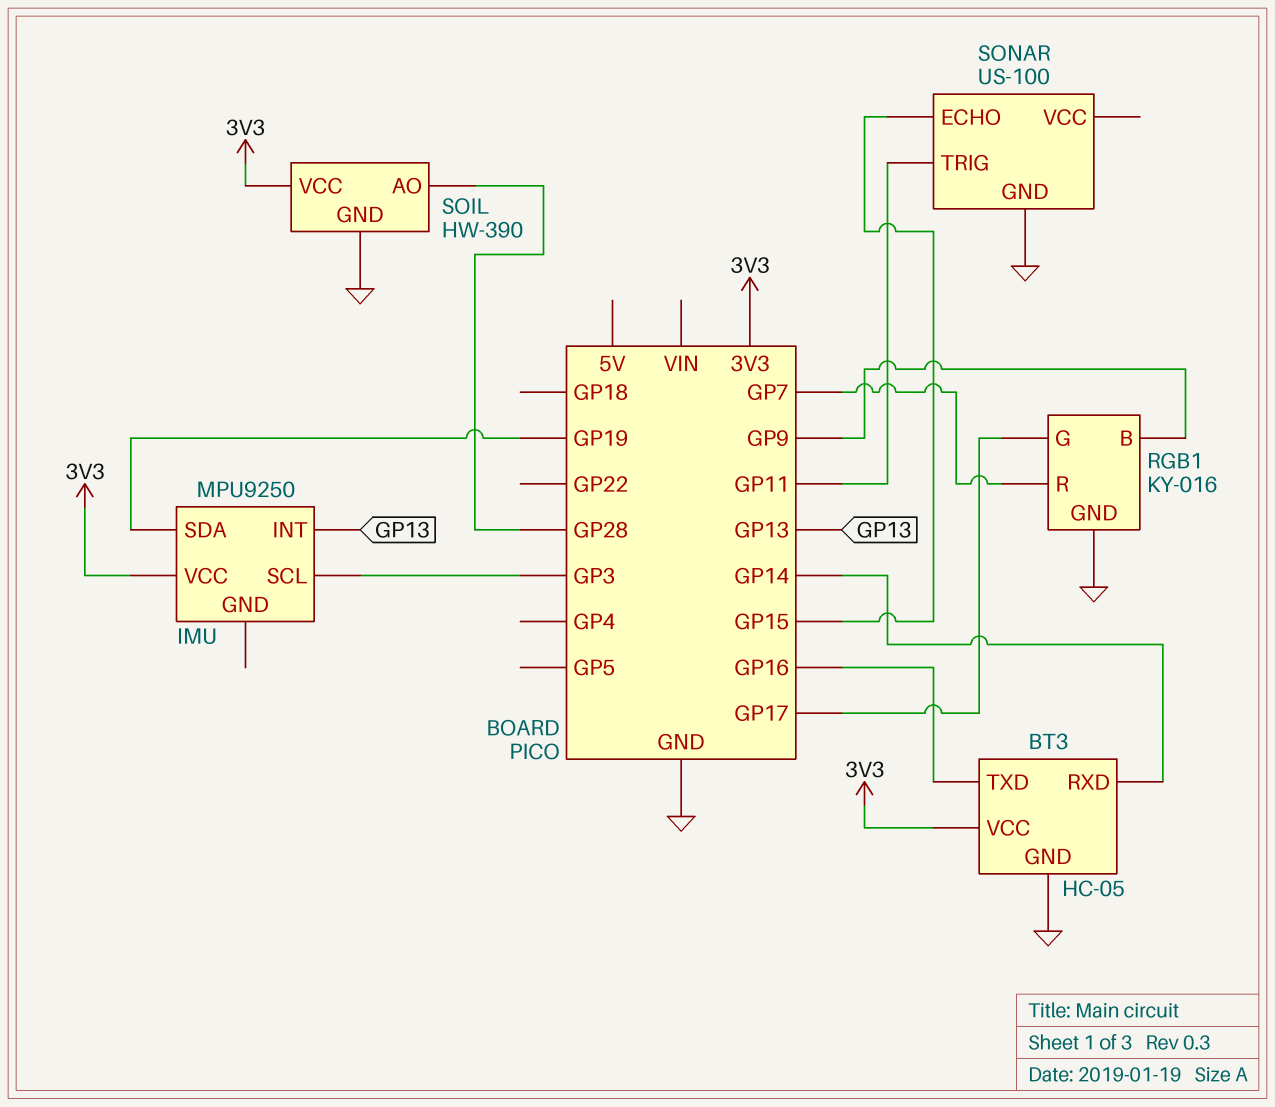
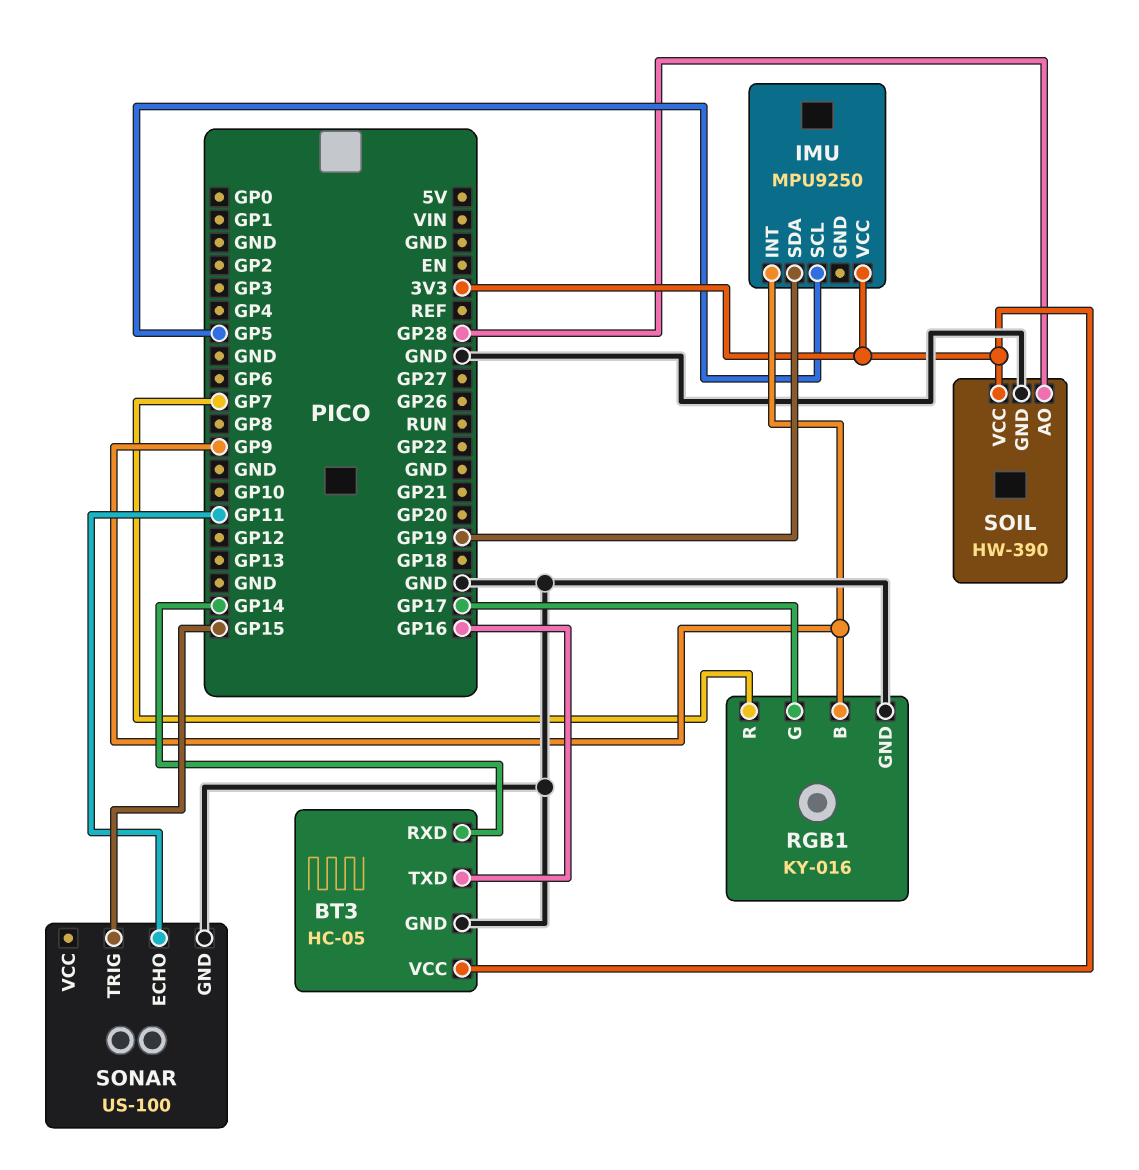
IMU pin INT: GP13 -> GP9
IMU pin SCL: GP3 -> GP5
SONAR pin ECHO: GP15 -> GP11
SONAR pin TRIG: GP11 -> GP15

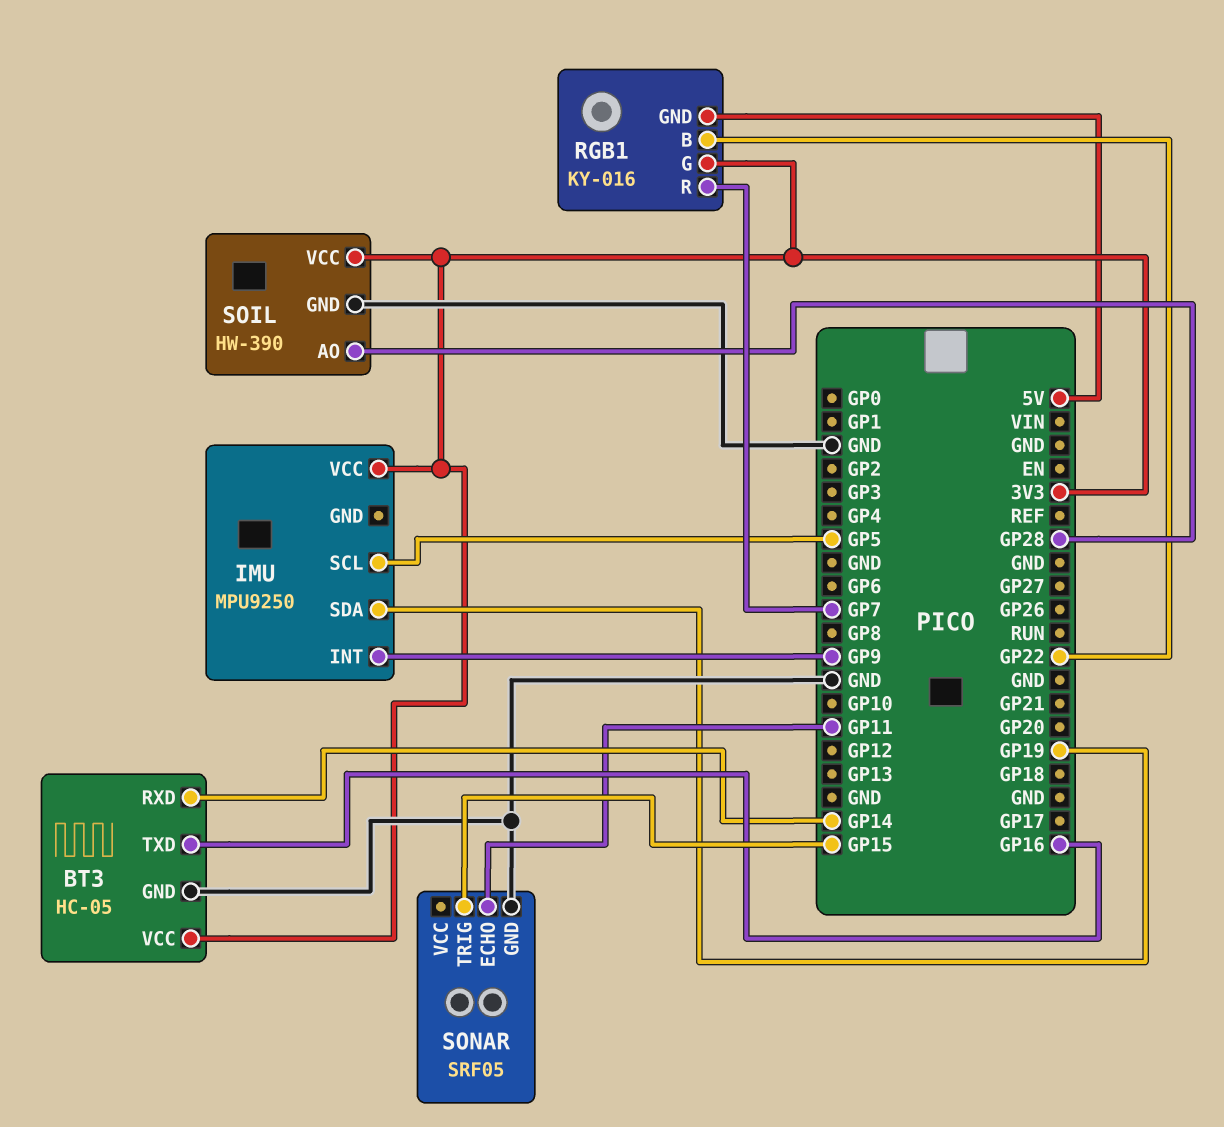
RGB1 pin B: GP9 -> GP22
RGB1 pin G: GP17 -> 3V3
RGB1 pin GND: GND -> 5V
SONAR: US-100 -> SRF05

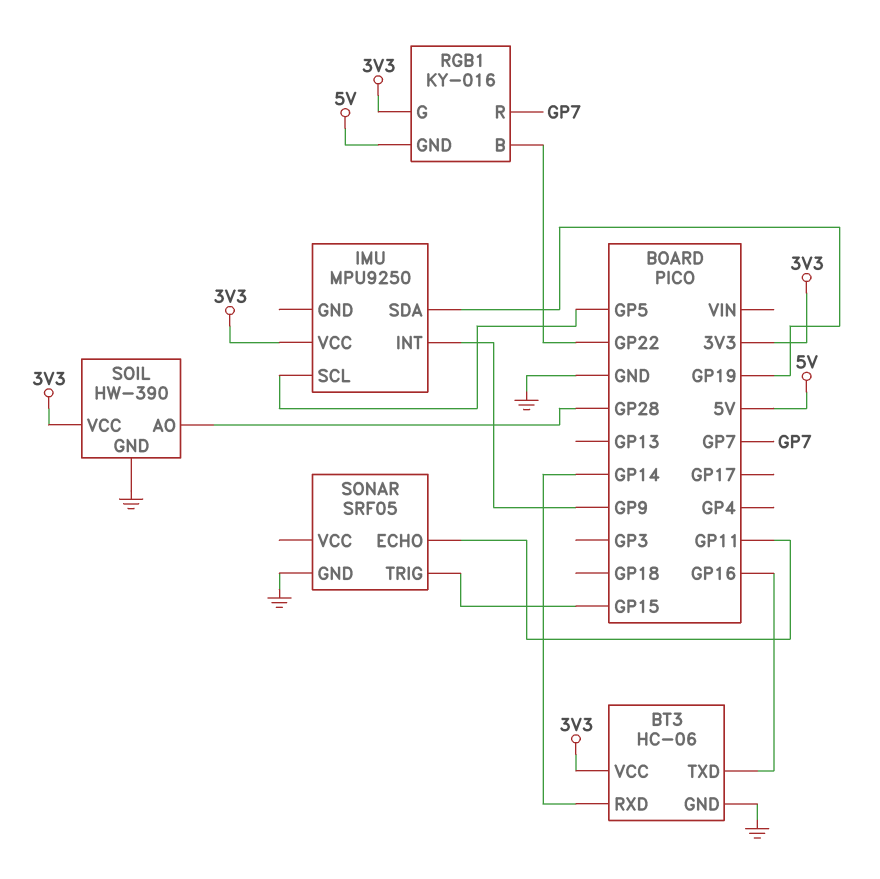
BT3: HC-05 -> HC-06

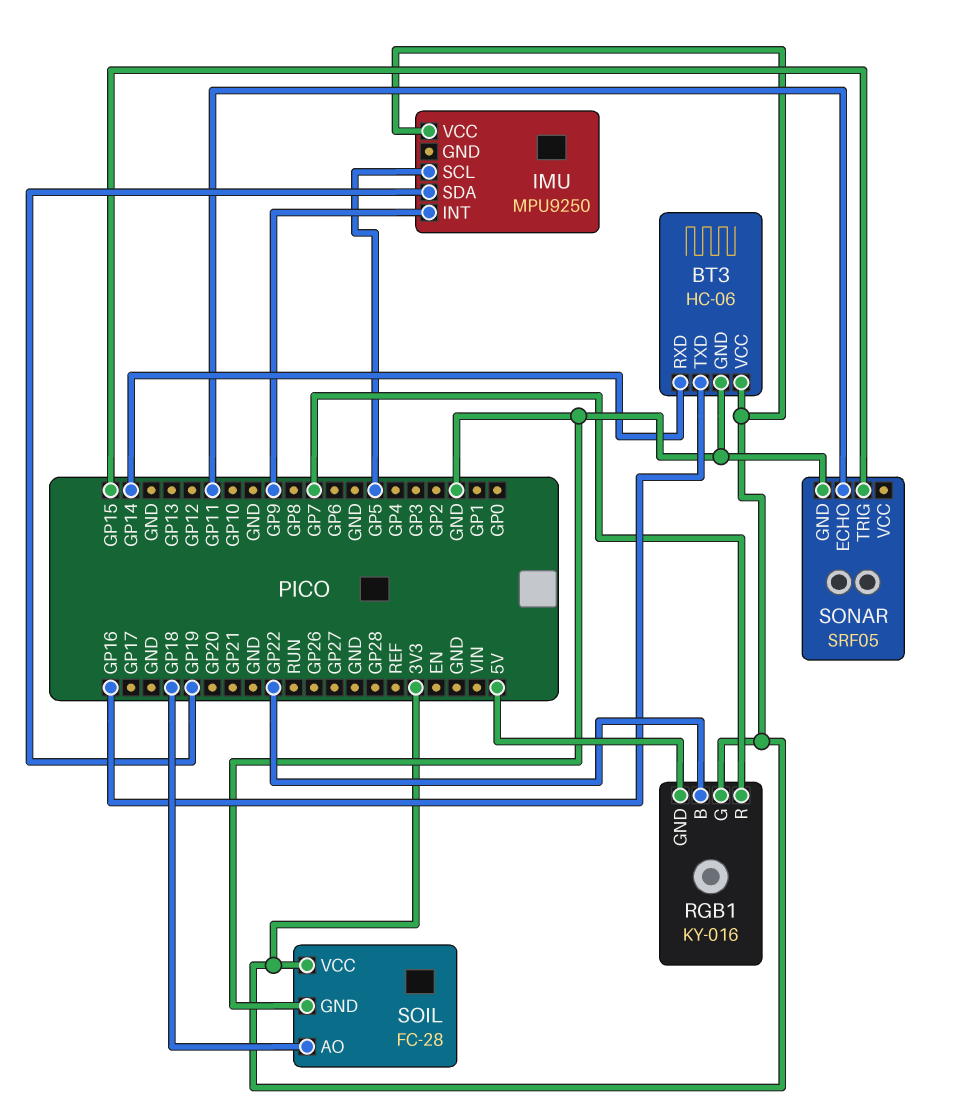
SOIL: HW-390 -> FC-28
SOIL pin AO: GP28 -> GP18

